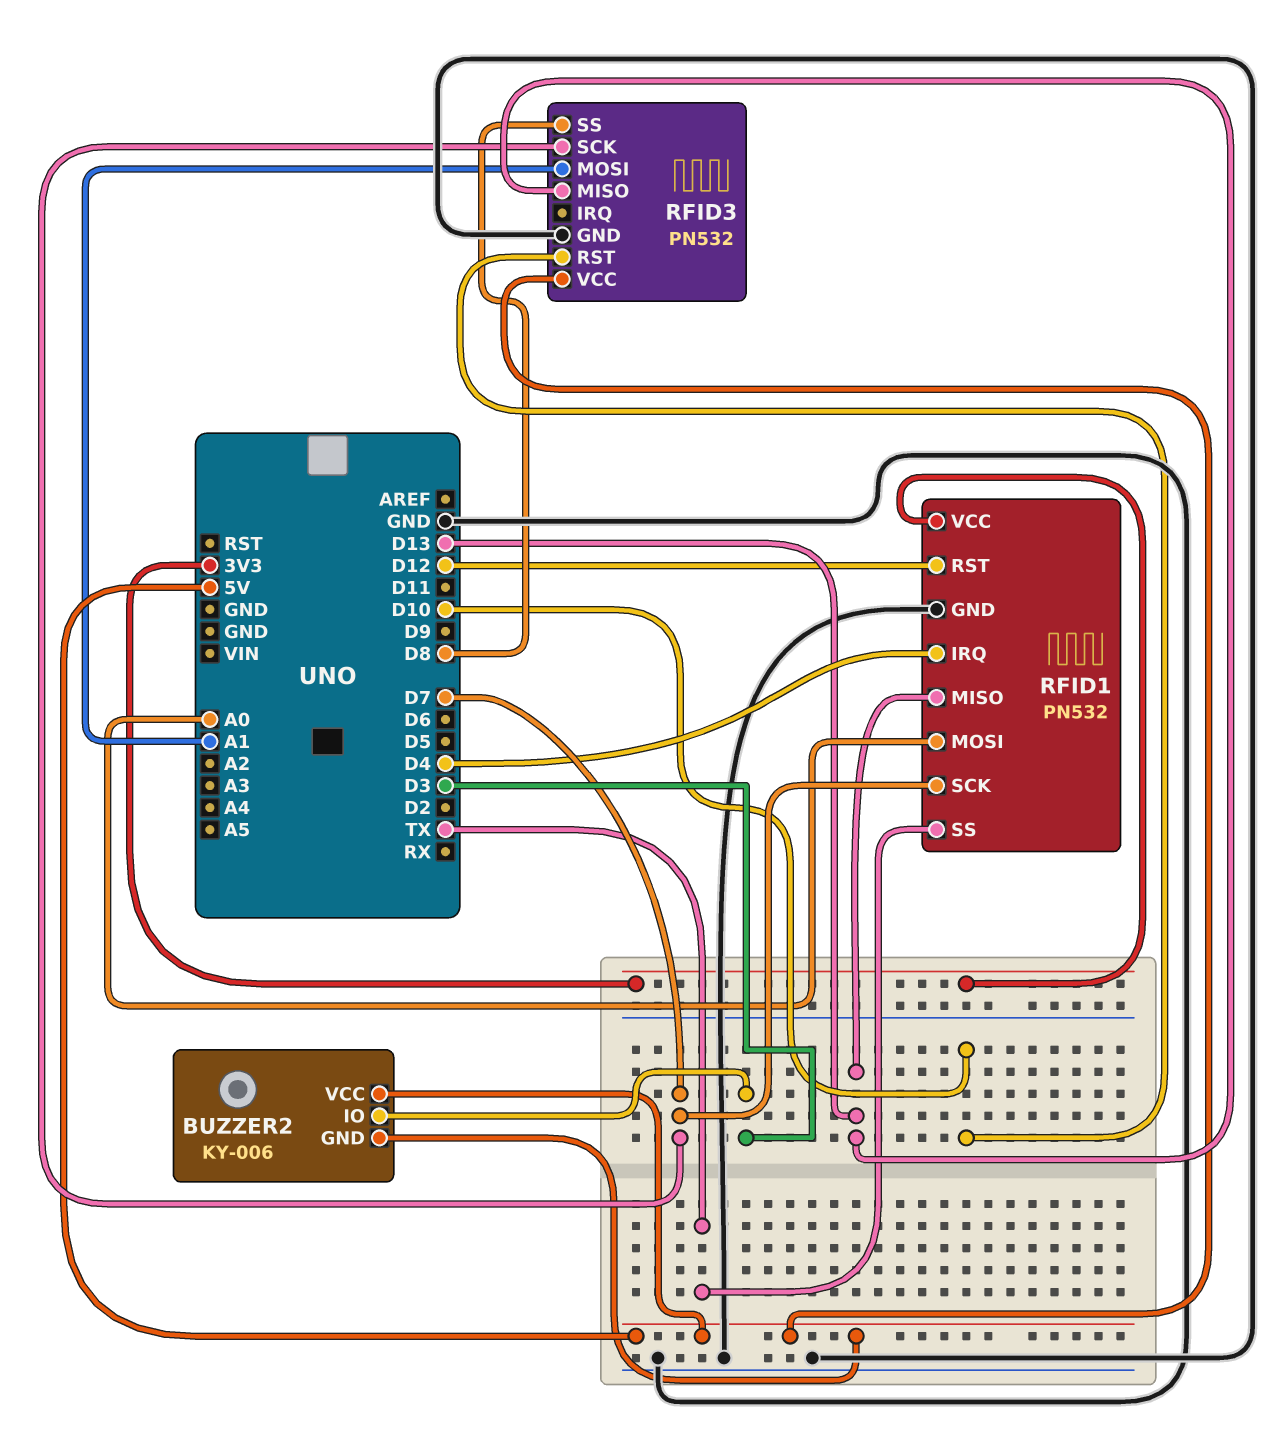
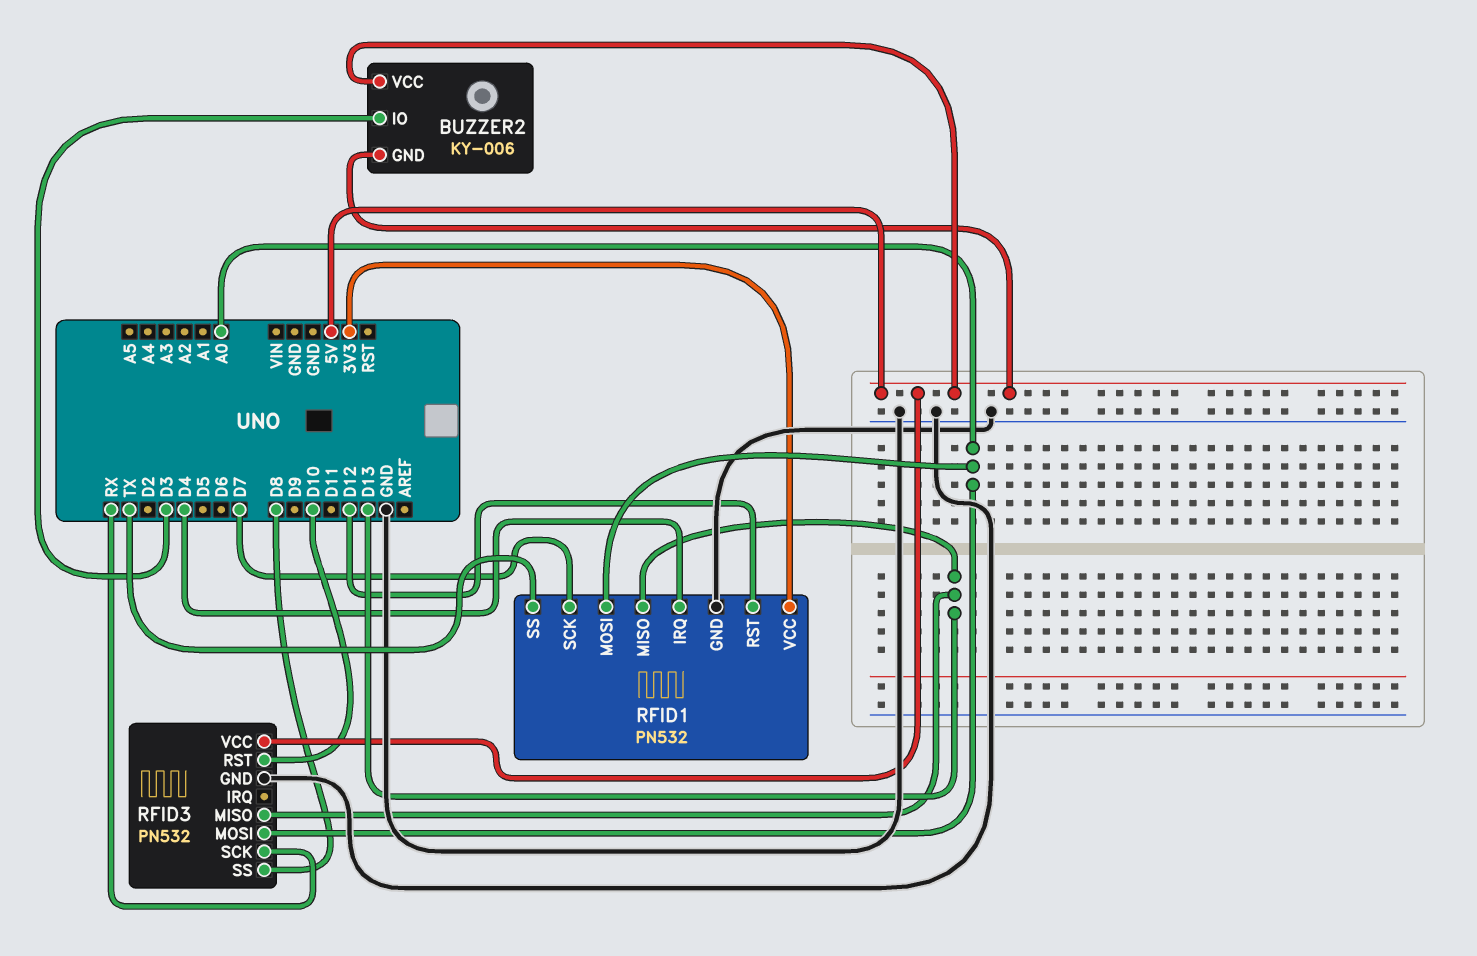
RFID3 pin MOSI: A1 -> A0
RFID3 pin SCK: D7 -> RX

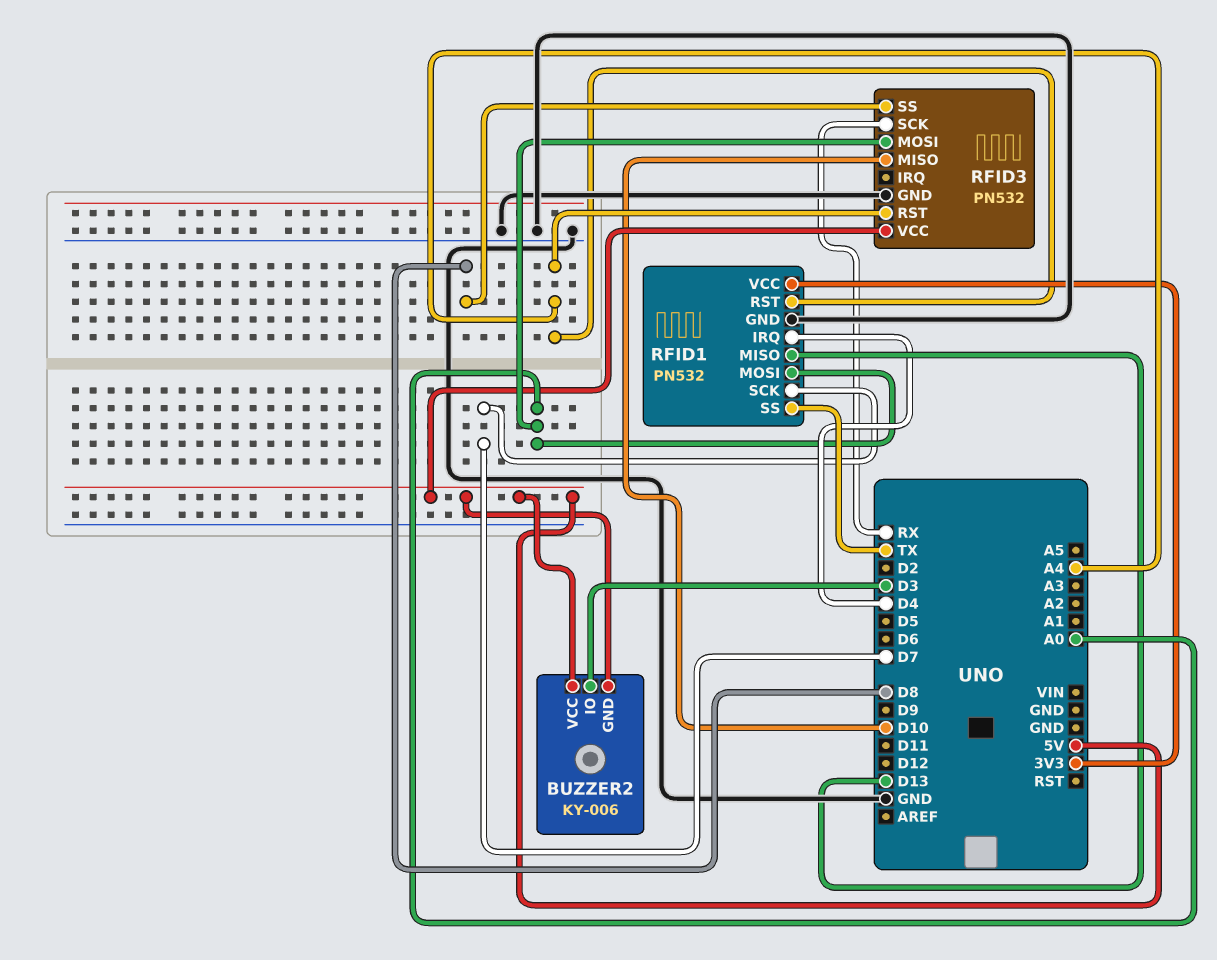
RFID1 pin RST: D12 -> A4
RFID3 pin MISO: D13 -> D10
RFID3 pin RST: D10 -> A4

